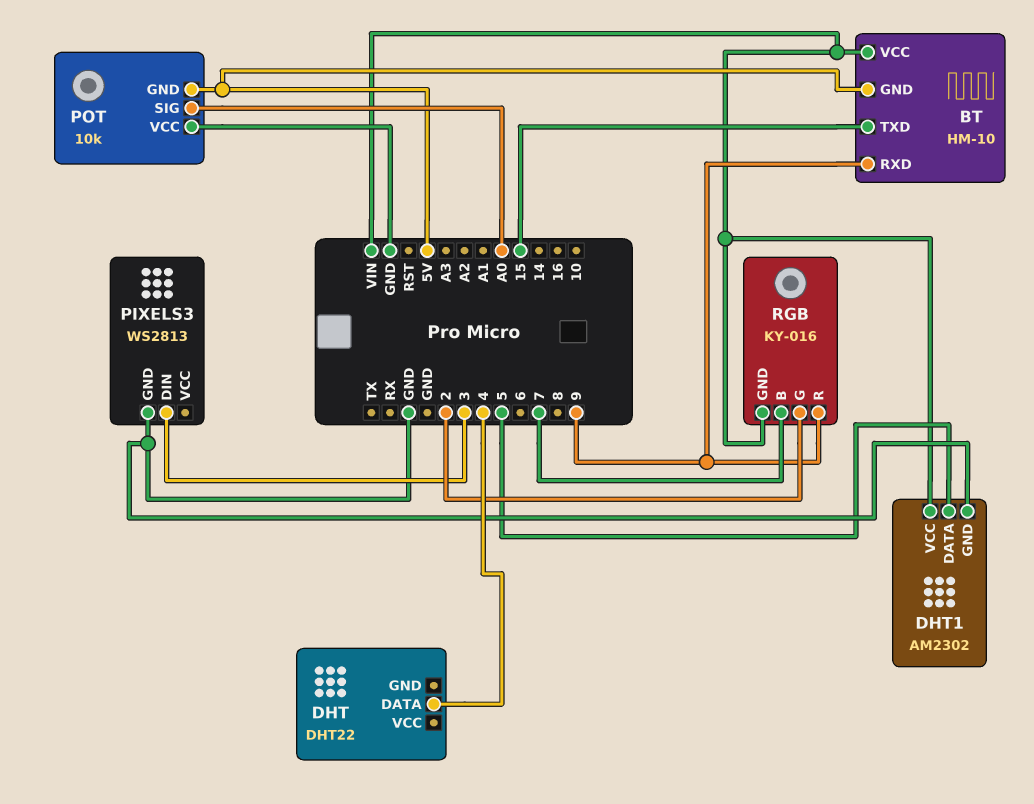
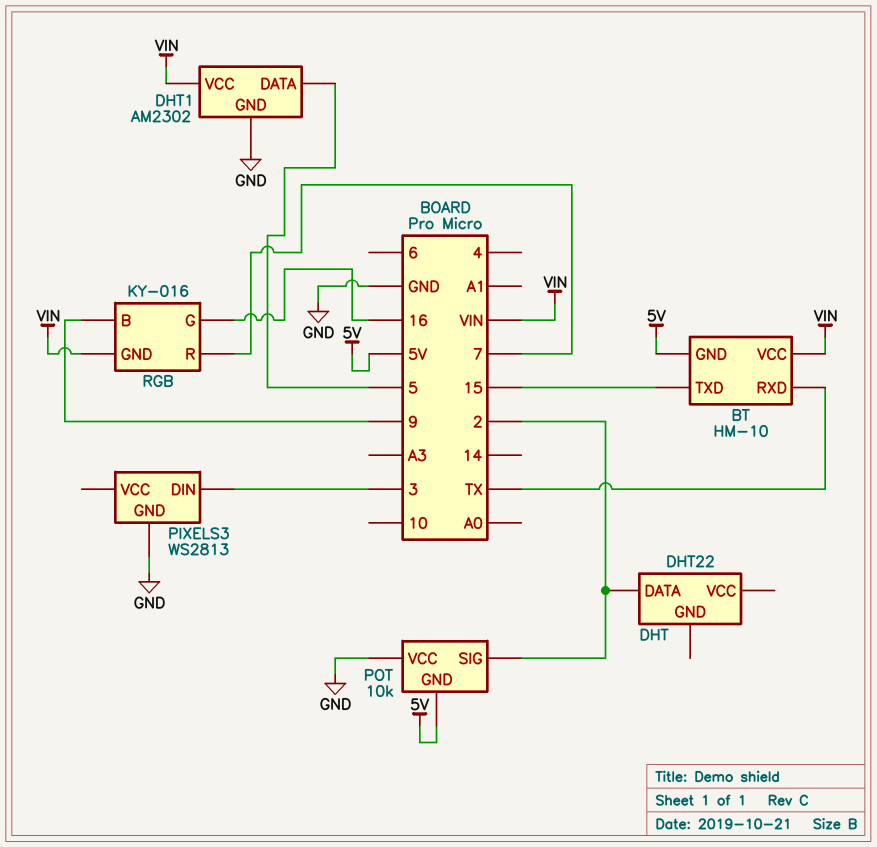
BT pin RXD: 9 -> TX
DHT pin DATA: 4 -> 2
POT pin SIG: A0 -> 2
RGB pin B: 7 -> 9
RGB pin G: 2 -> 16
RGB pin R: 9 -> 7

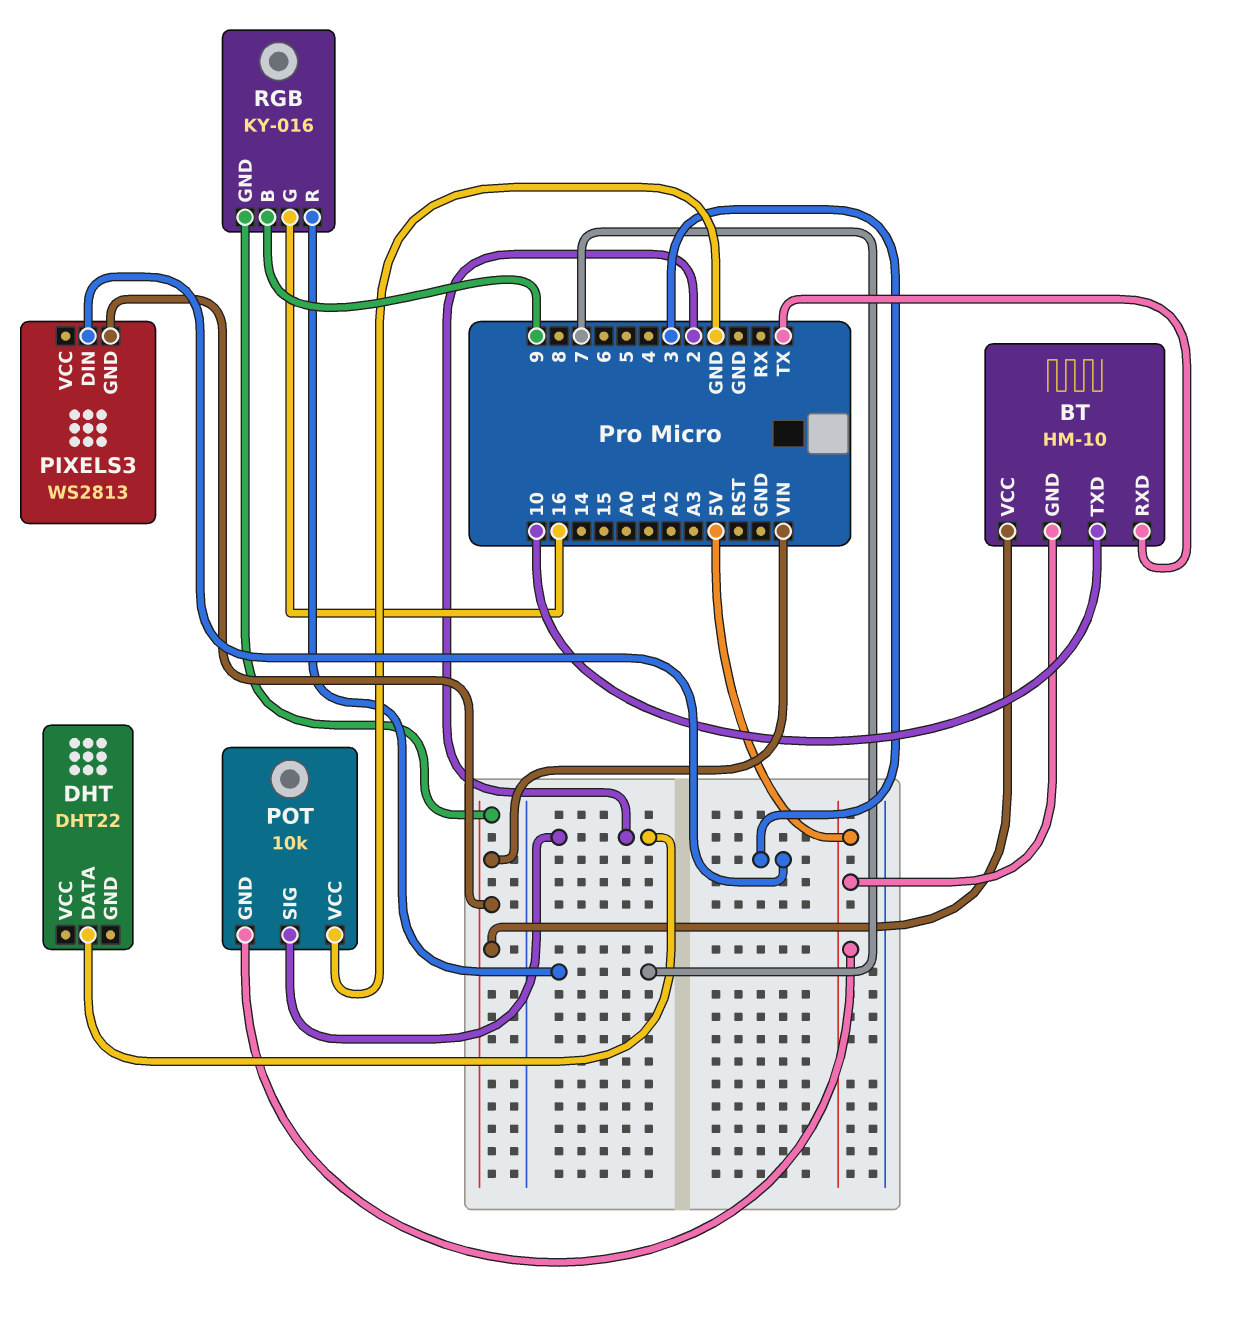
BT pin TXD: 15 -> 10
DHT1: AM2302 -> none
DHT1 pin DATA: 5 -> none
DHT1 pin GND: GND -> none
DHT1 pin VCC: VIN -> none
PIXELS3 pin GND: GND -> VIN

